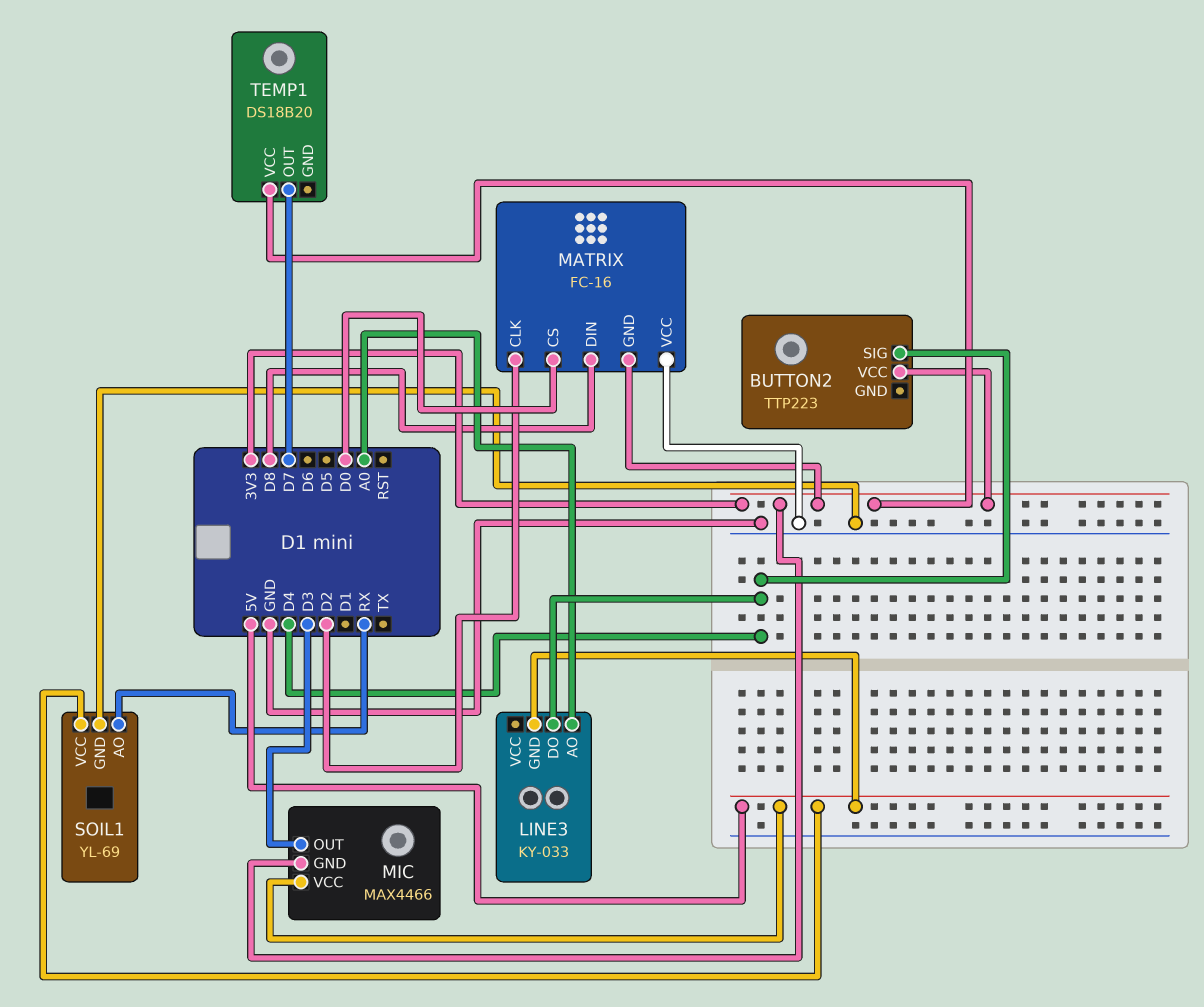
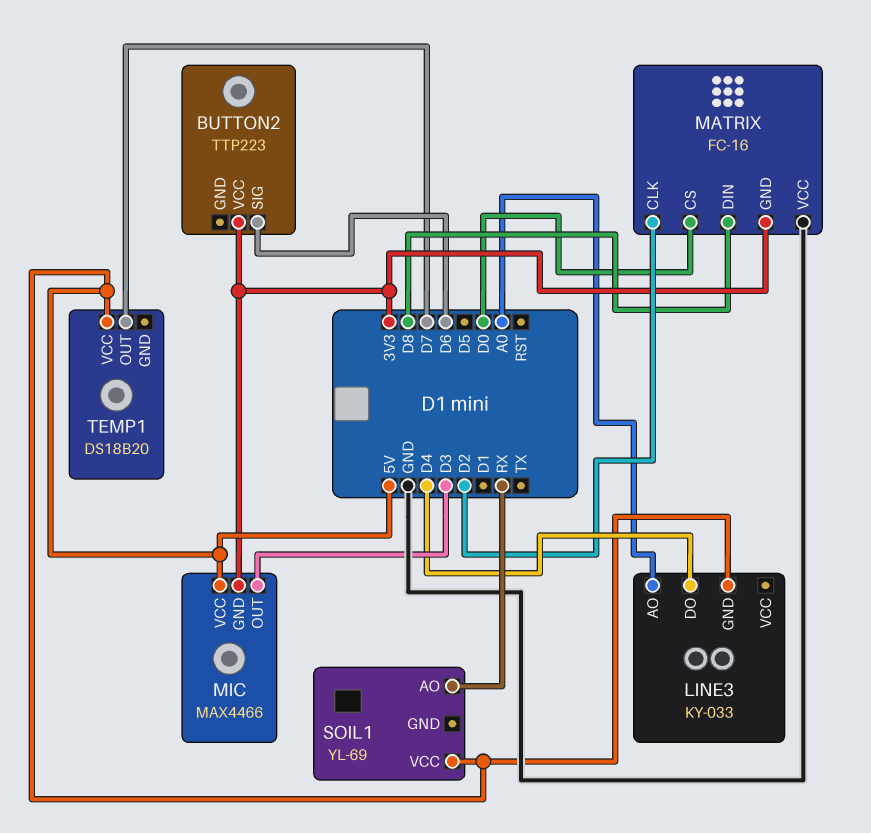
BUTTON2 pin SIG: D4 -> D6
SOIL1 pin GND: GND -> none
TEMP1 pin VCC: 3V3 -> 5V

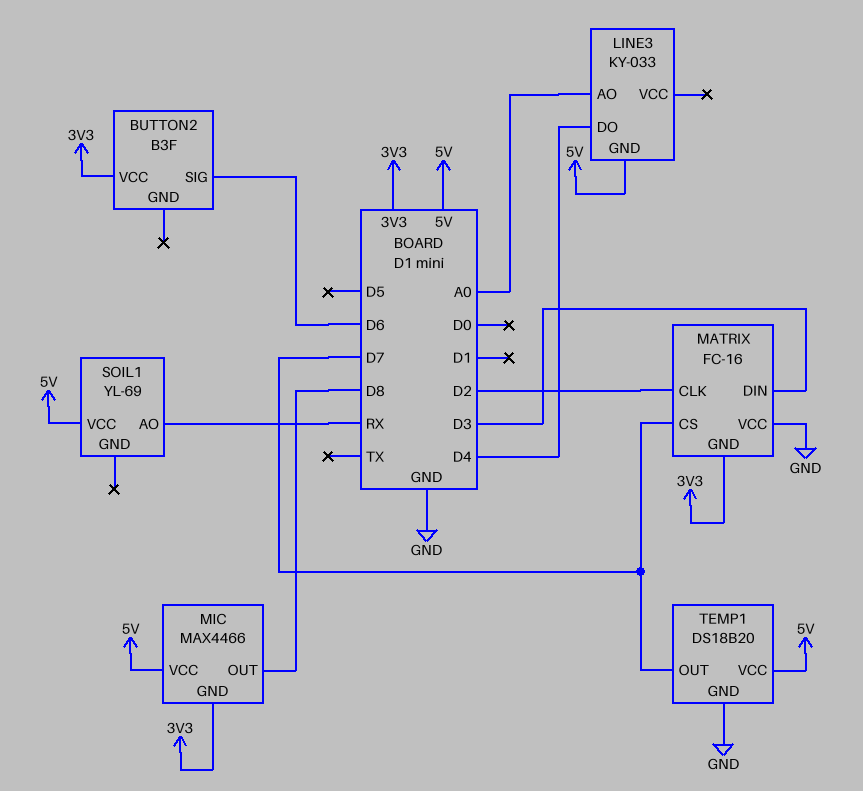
BUTTON2: TTP223 -> B3F
MATRIX pin CS: D0 -> D7
MATRIX pin DIN: D8 -> D3
MIC pin OUT: D3 -> D8
TEMP1 pin GND: none -> GND

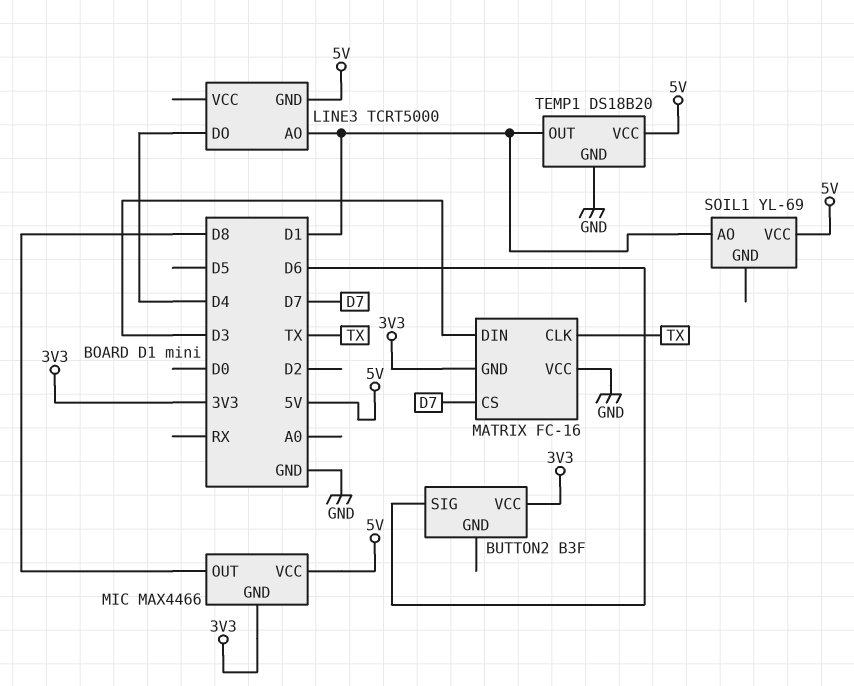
LINE3: KY-033 -> TCRT5000
LINE3 pin AO: A0 -> D1
MATRIX pin CLK: D2 -> TX
SOIL1 pin AO: RX -> D1
TEMP1 pin OUT: D7 -> D1

